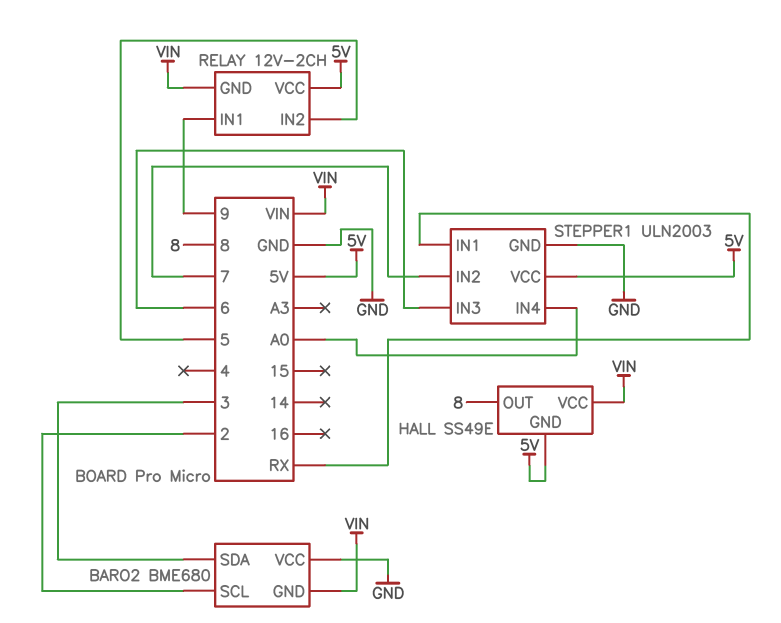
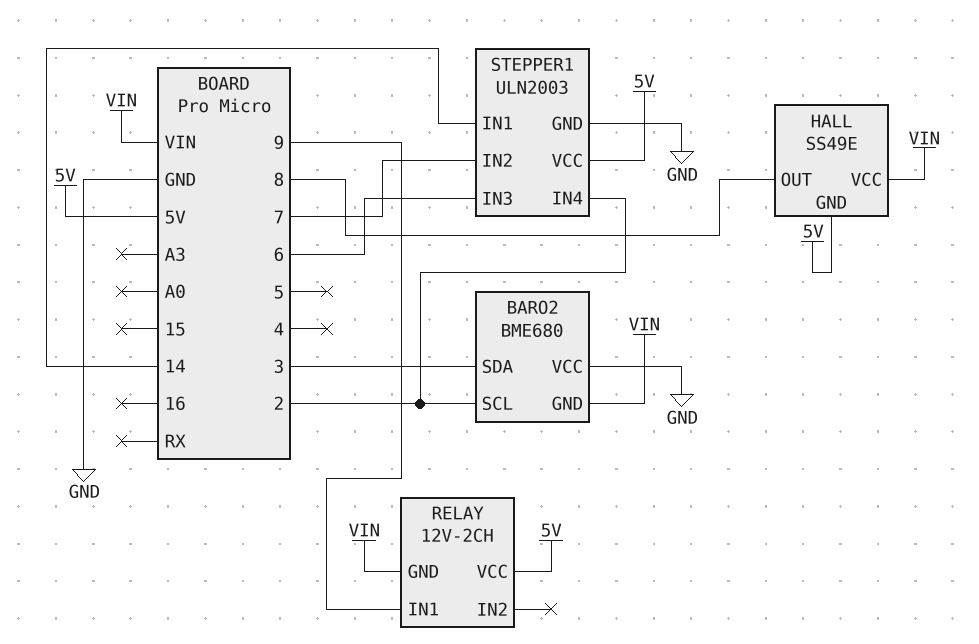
RELAY pin IN2: 5 -> none
STEPPER1 pin IN1: RX -> 14
STEPPER1 pin IN4: A0 -> 2

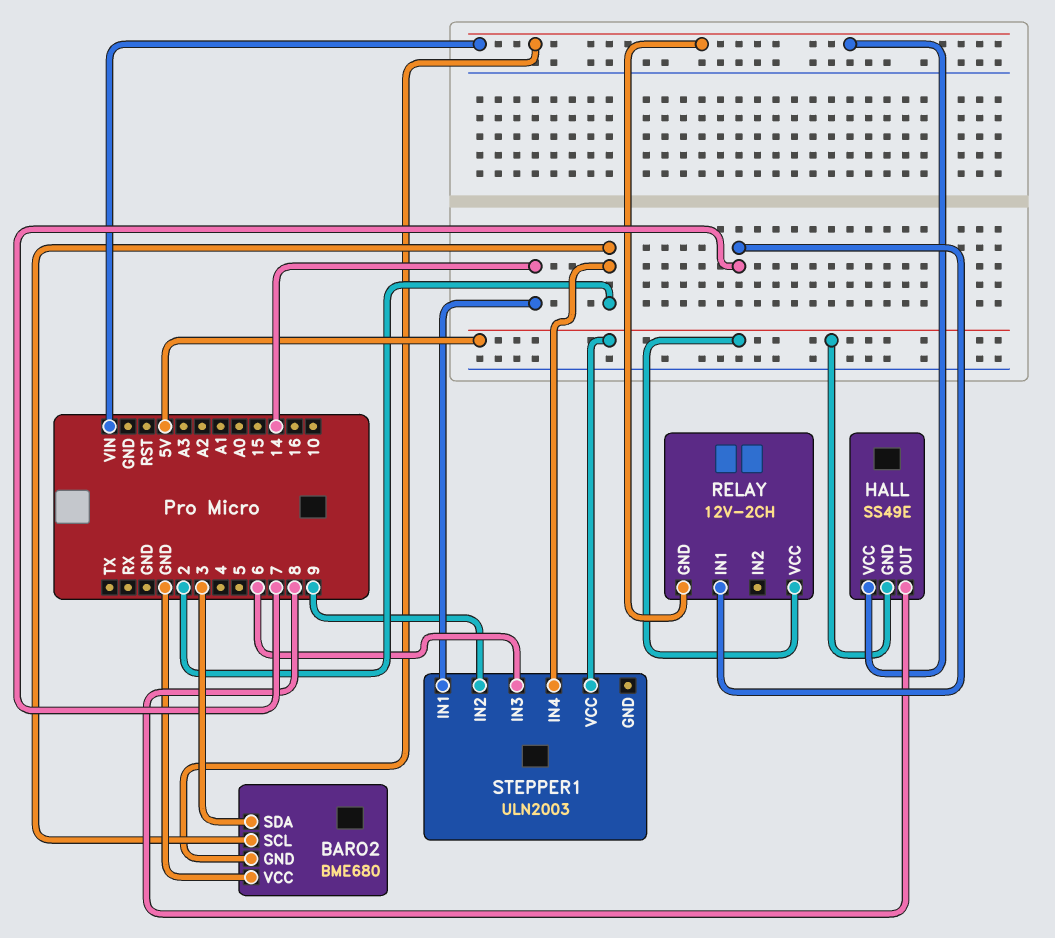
RELAY pin IN1: 9 -> 7
STEPPER1 pin GND: GND -> none
STEPPER1 pin IN2: 7 -> 9

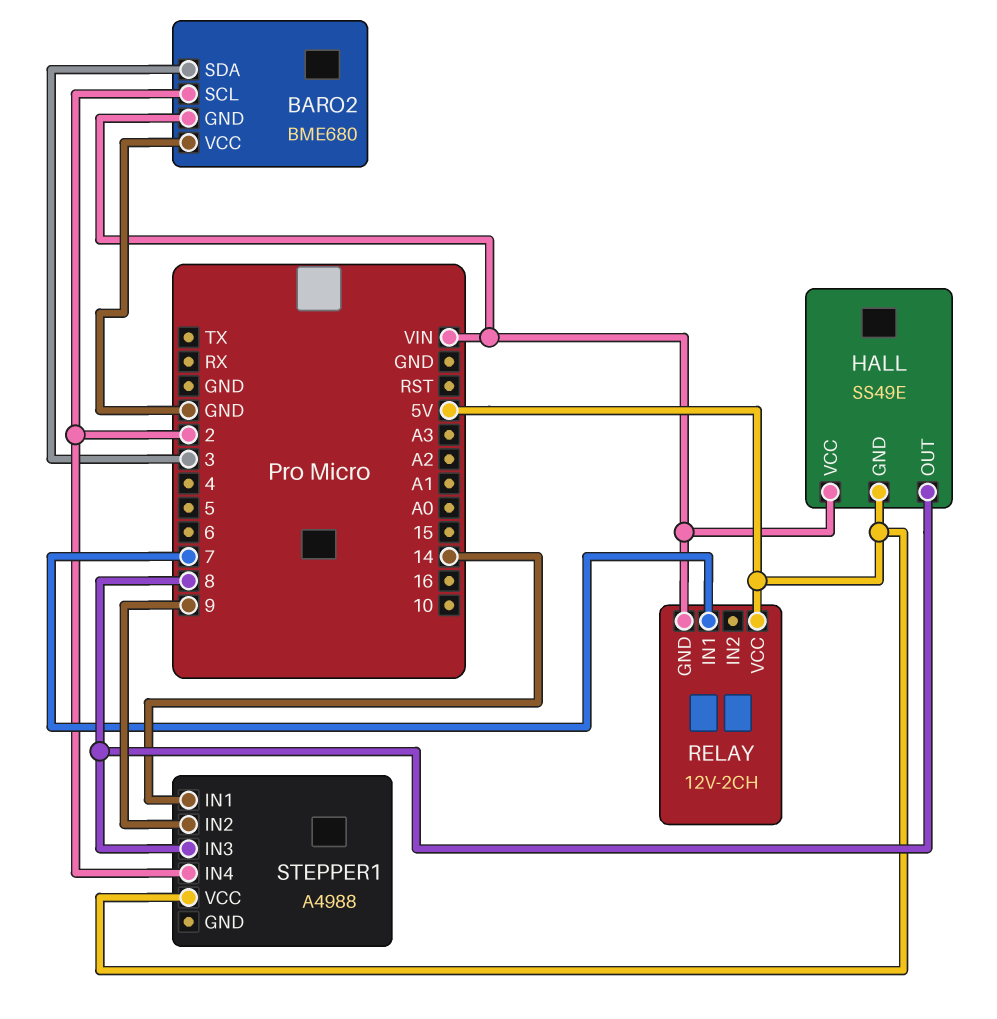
STEPPER1: ULN2003 -> A4988
STEPPER1 pin IN3: 6 -> 8

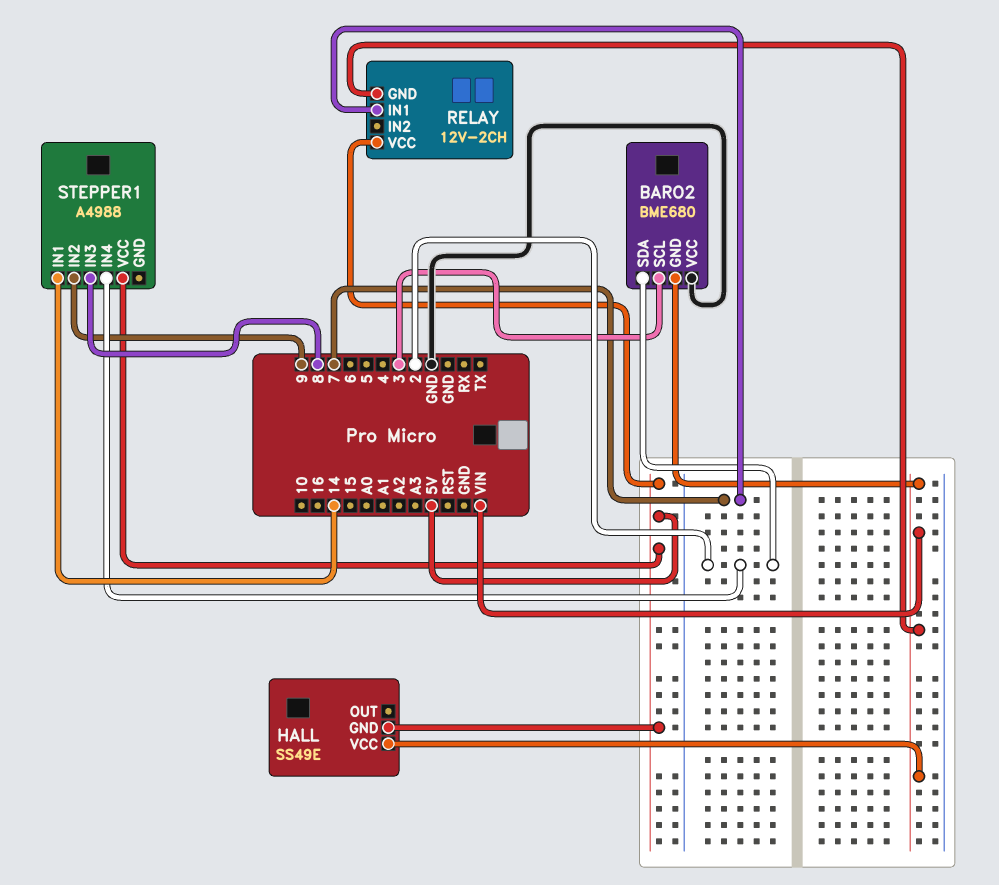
BARO2 pin SCL: 2 -> 3
BARO2 pin SDA: 3 -> 2
HALL pin OUT: 8 -> none

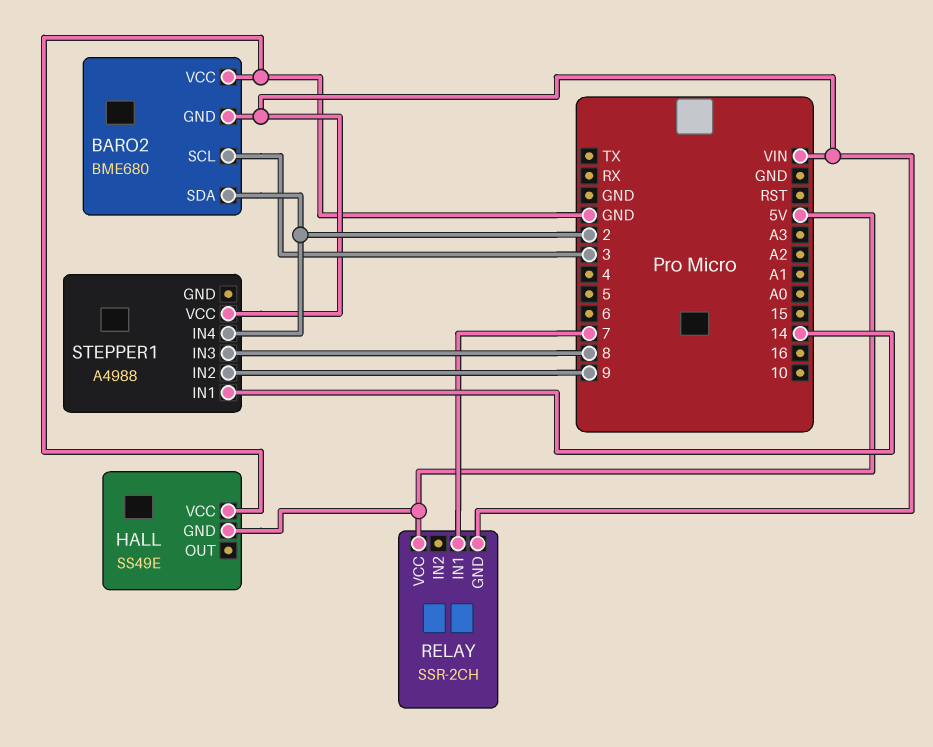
HALL pin VCC: VIN -> GND
RELAY: 12V-2CH -> SSR-2CH
STEPPER1 pin VCC: 5V -> VIN

